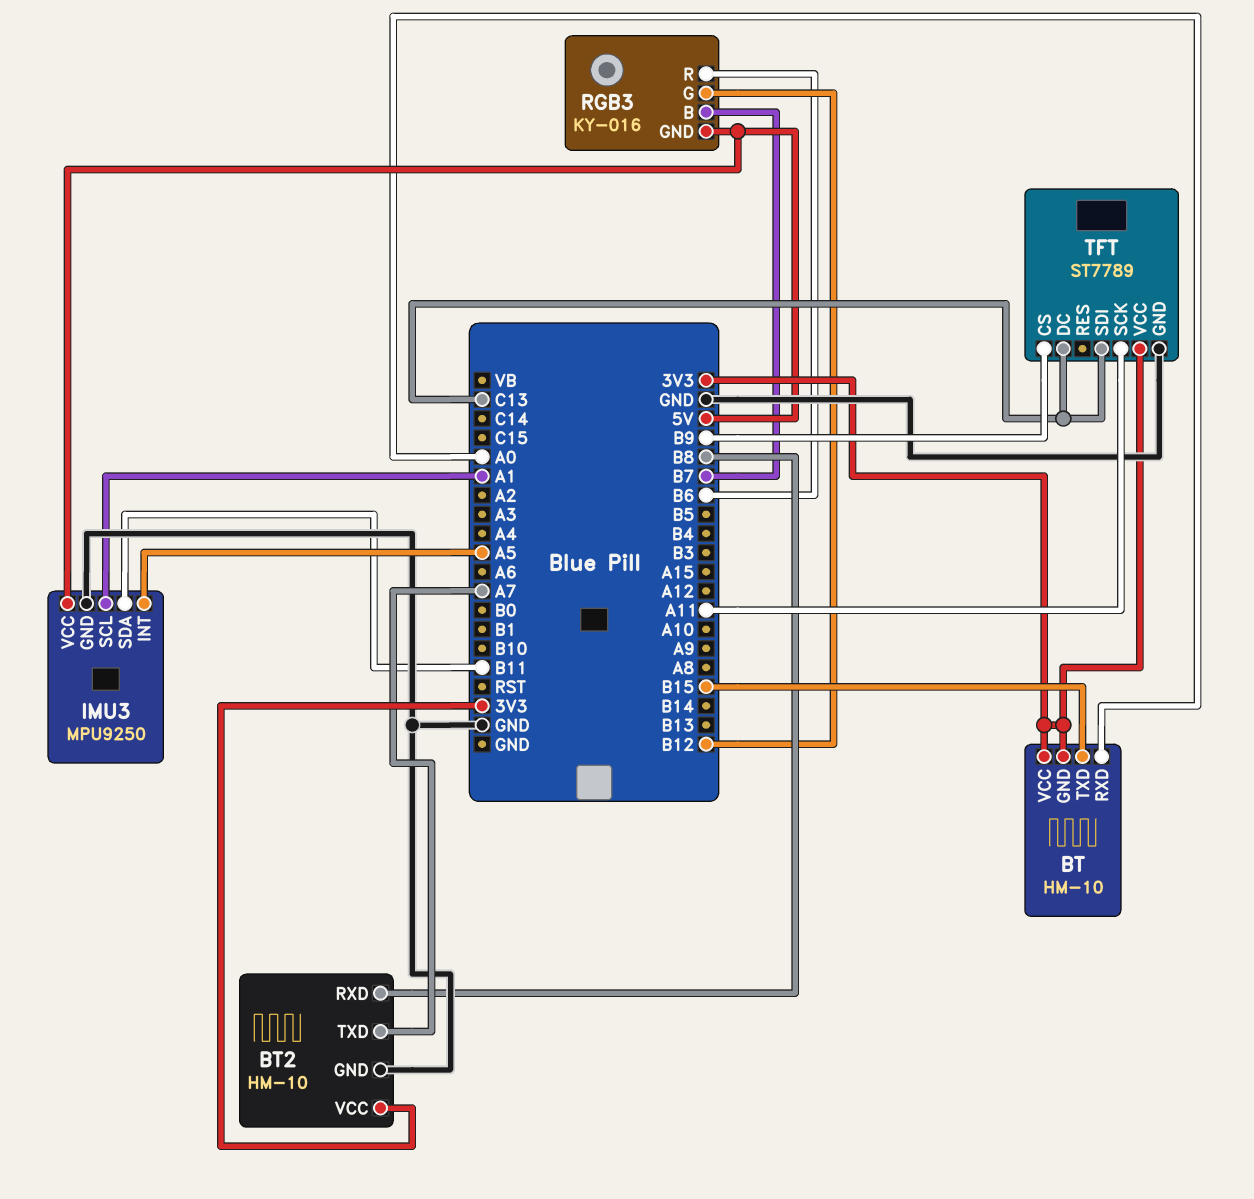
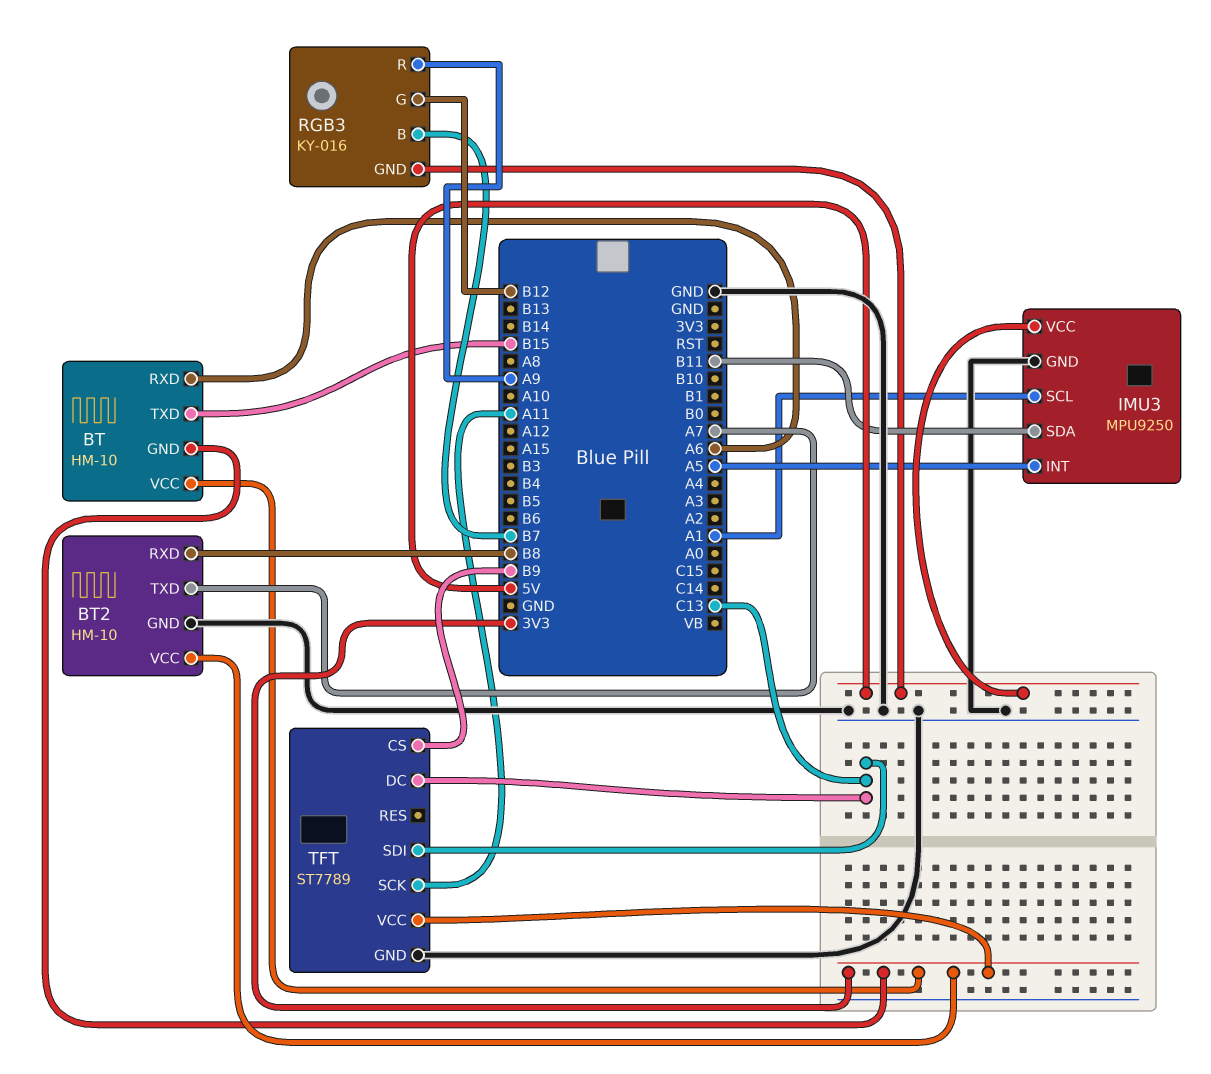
BT pin RXD: A0 -> A6
RGB3 pin R: B6 -> A9

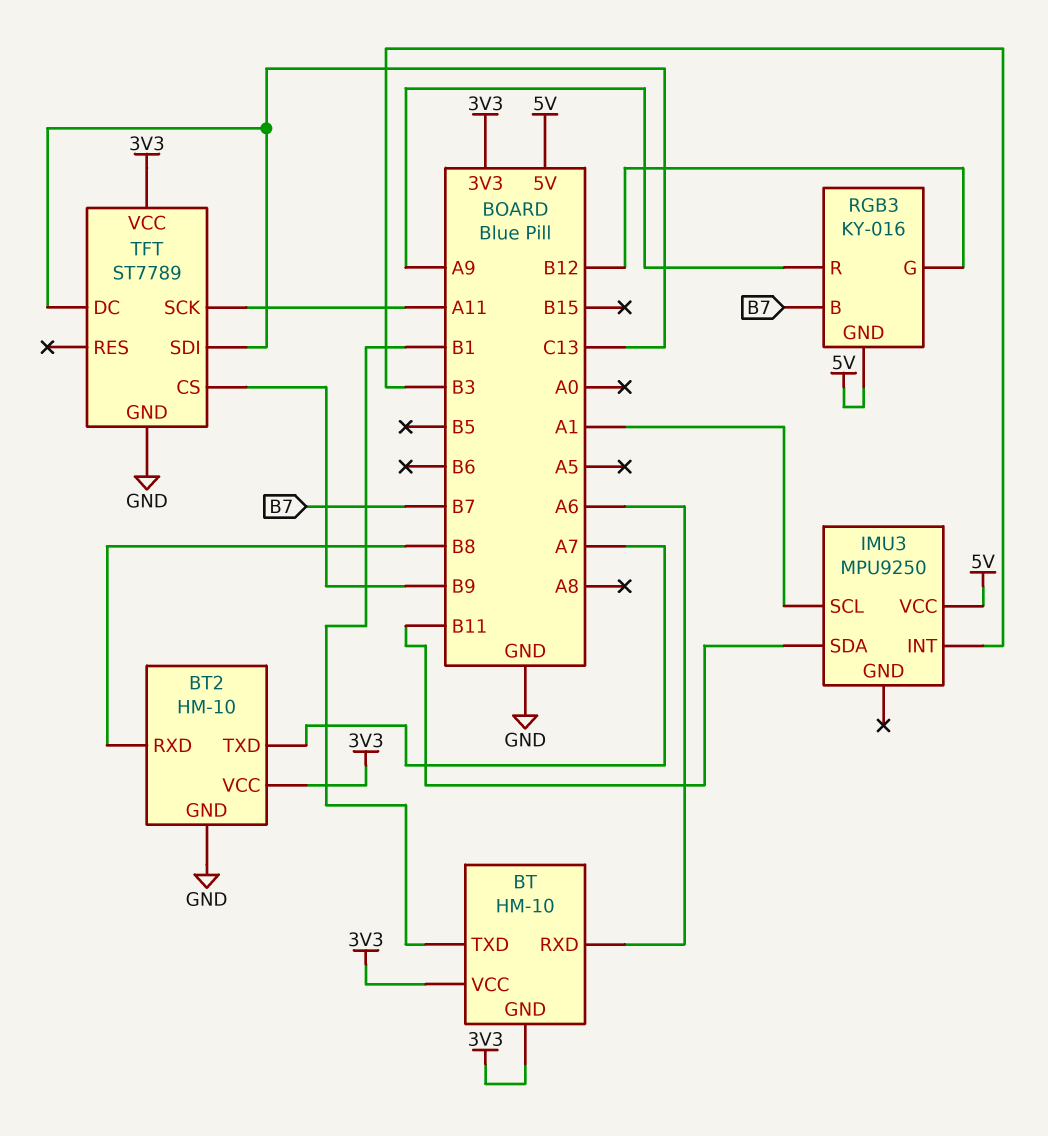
BT pin TXD: B15 -> B1
IMU3 pin GND: GND -> none
IMU3 pin INT: A5 -> B3

